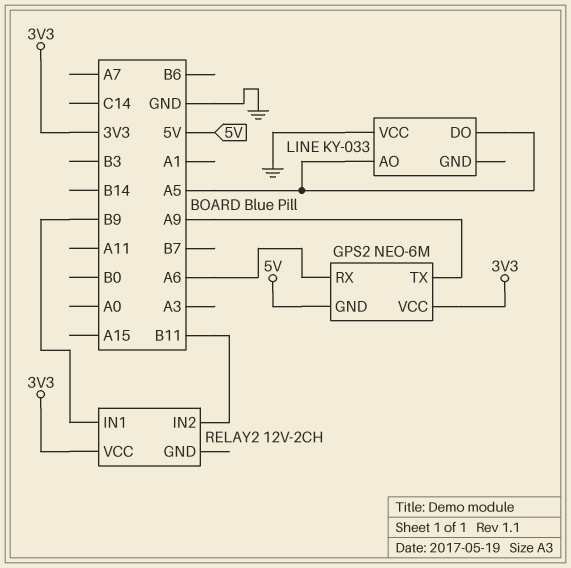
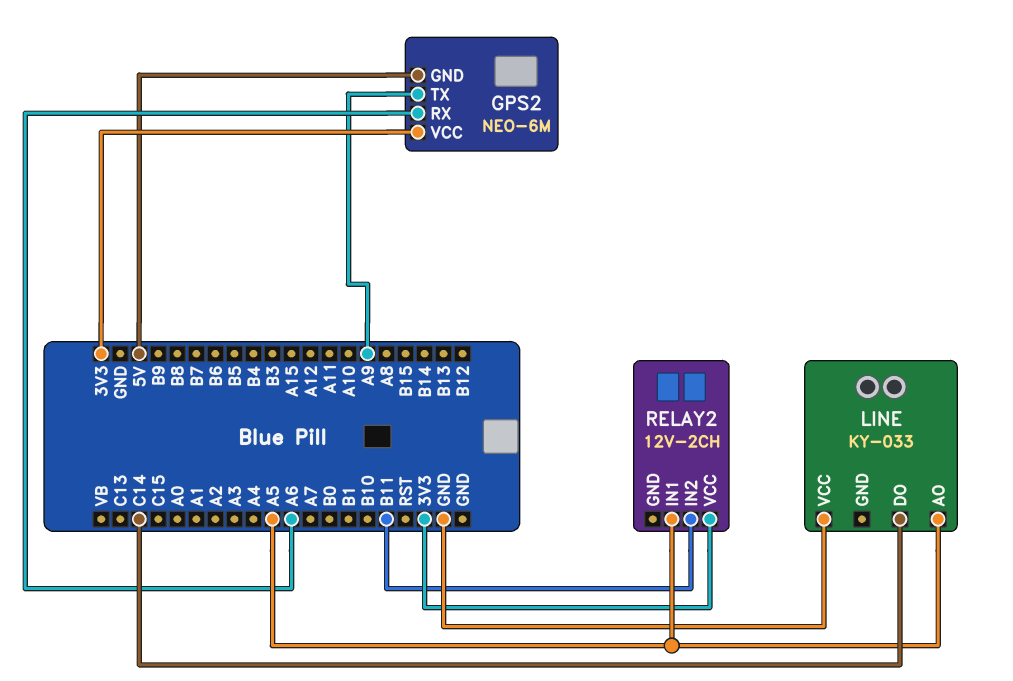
LINE pin DO: A5 -> C14
RELAY2 pin IN1: B9 -> A5

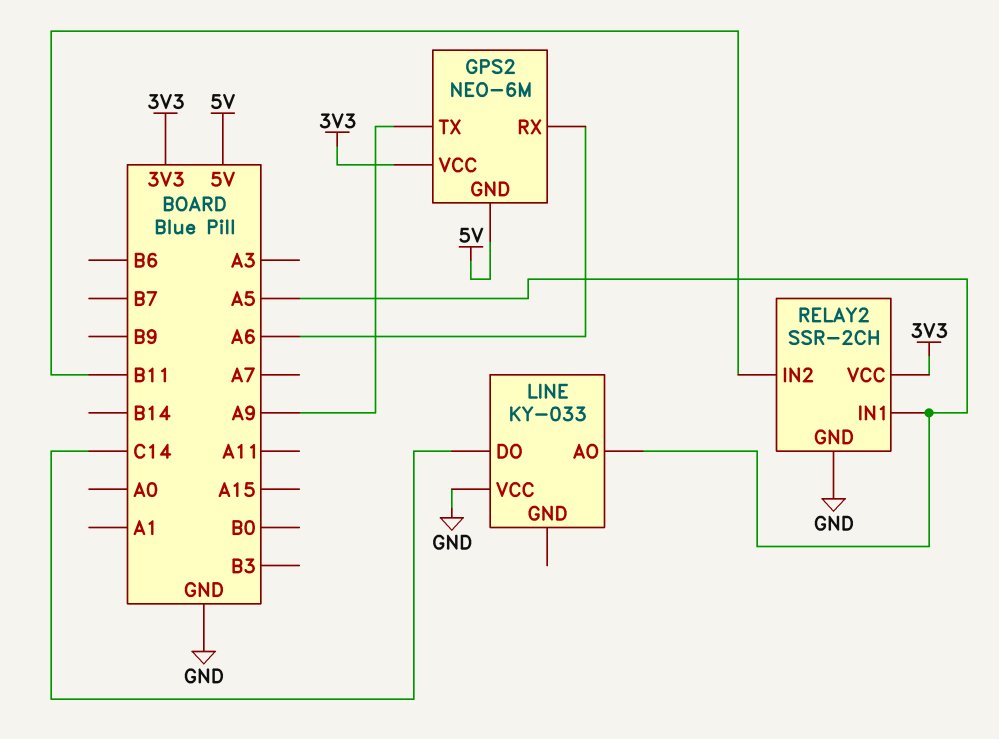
RELAY2: 12V-2CH -> SSR-2CH
RELAY2 pin GND: none -> GND

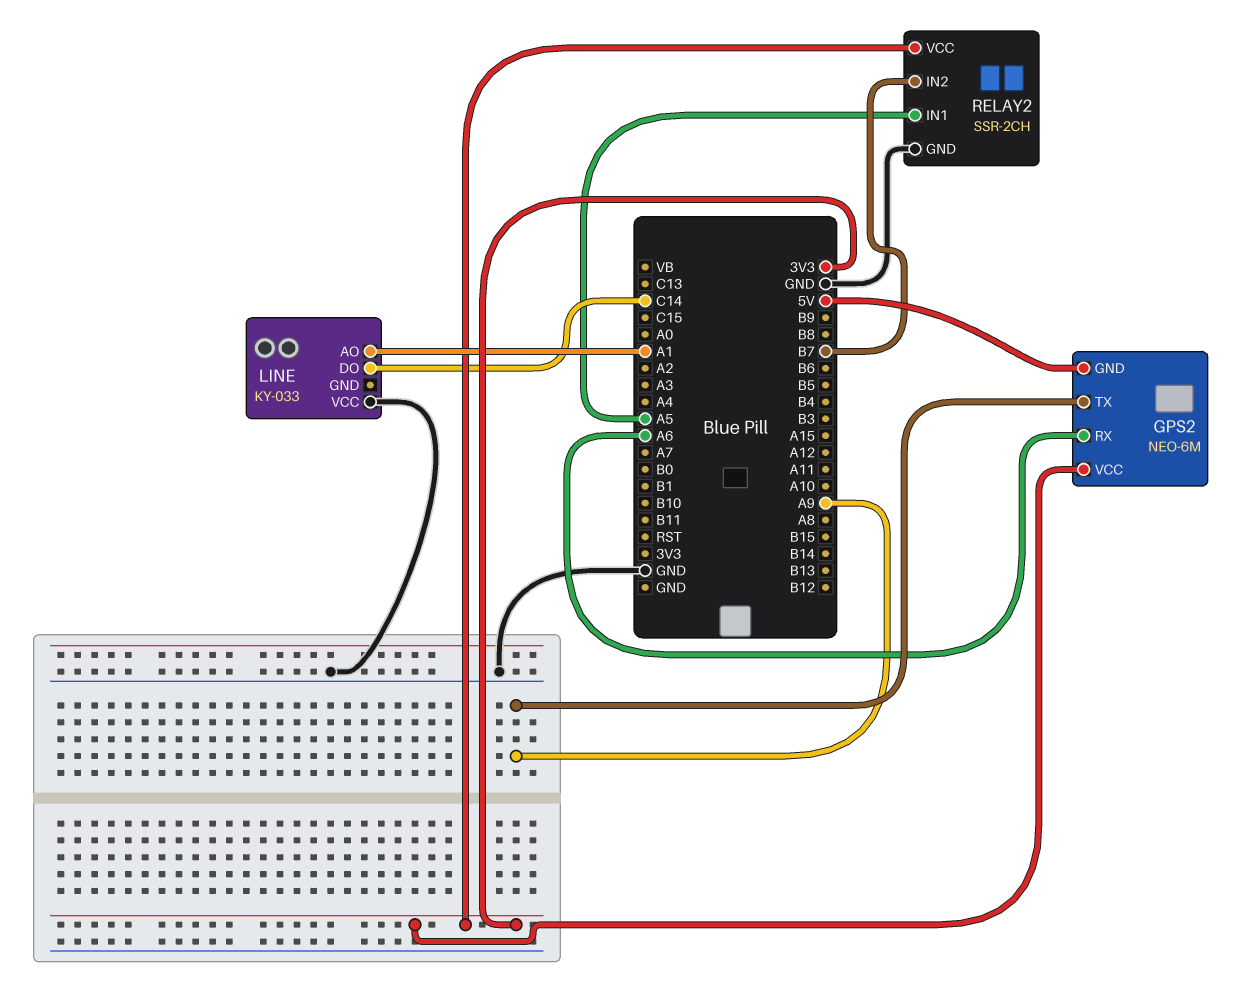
LINE pin AO: A5 -> A1
RELAY2 pin IN2: B11 -> B7

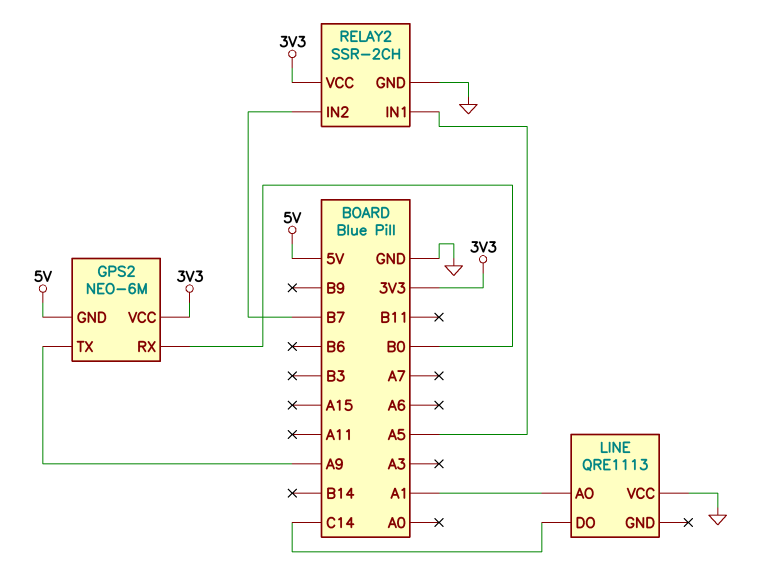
GPS2 pin RX: A6 -> B0
LINE: KY-033 -> QRE1113

